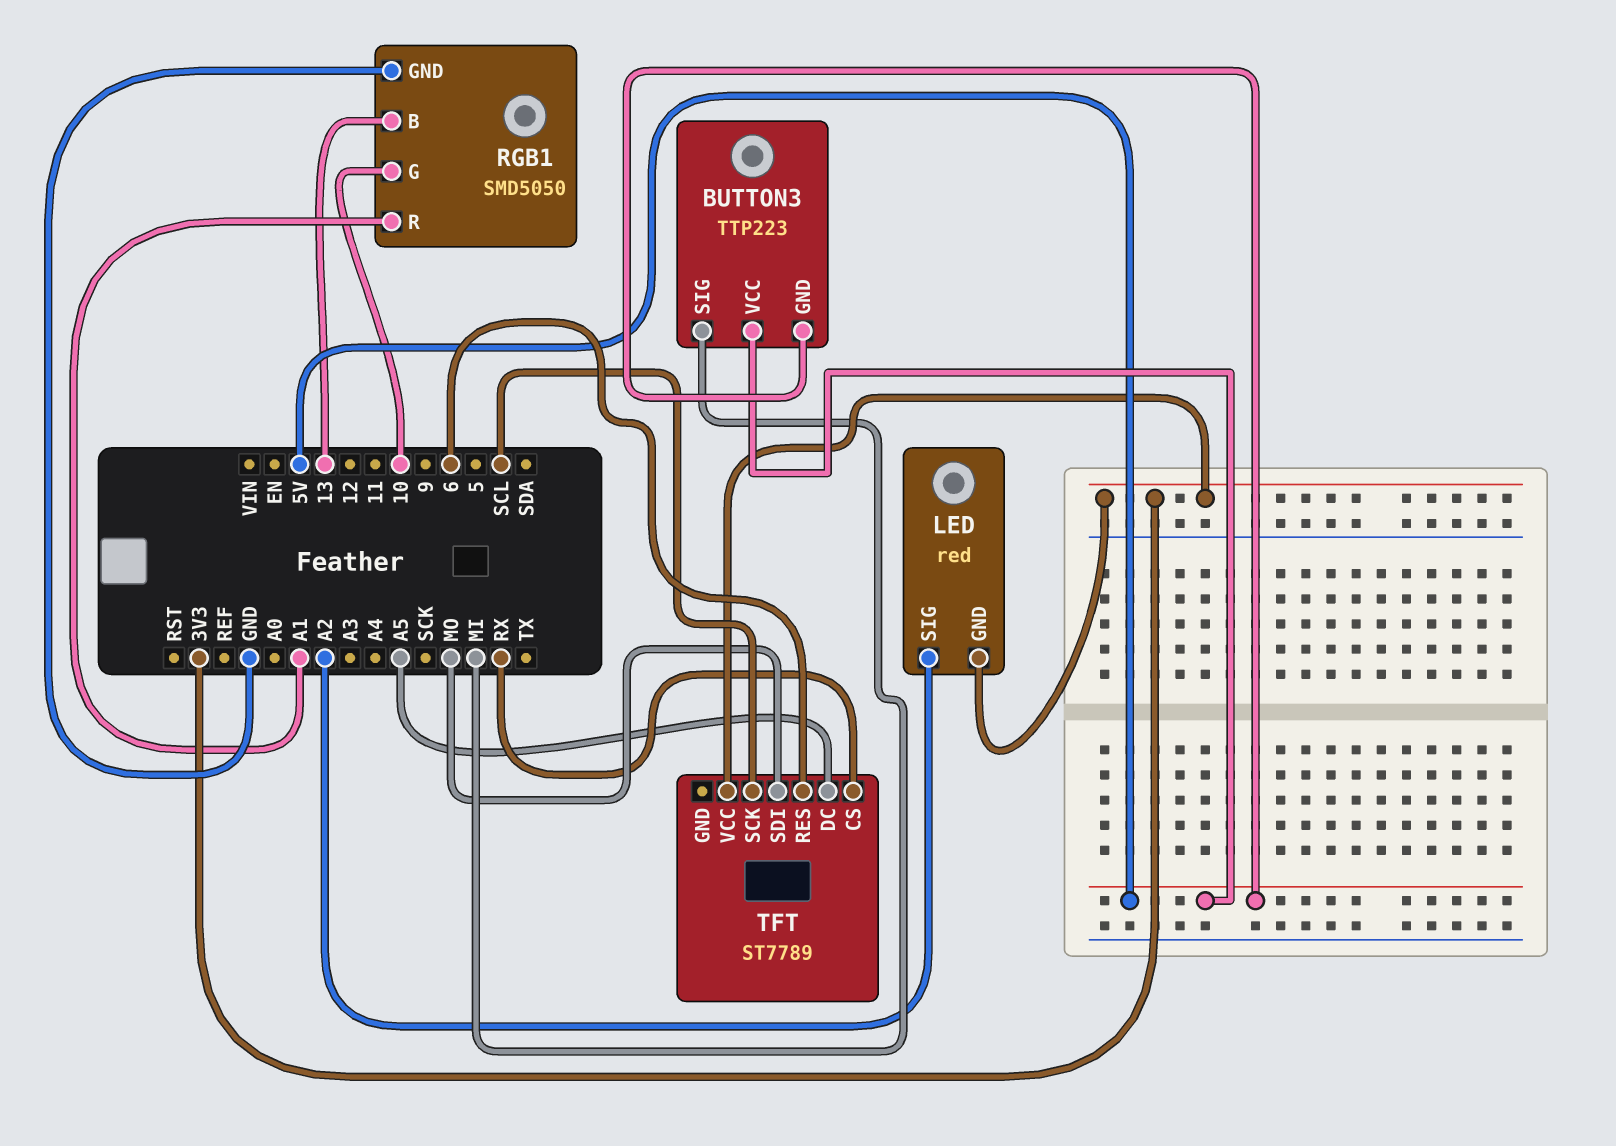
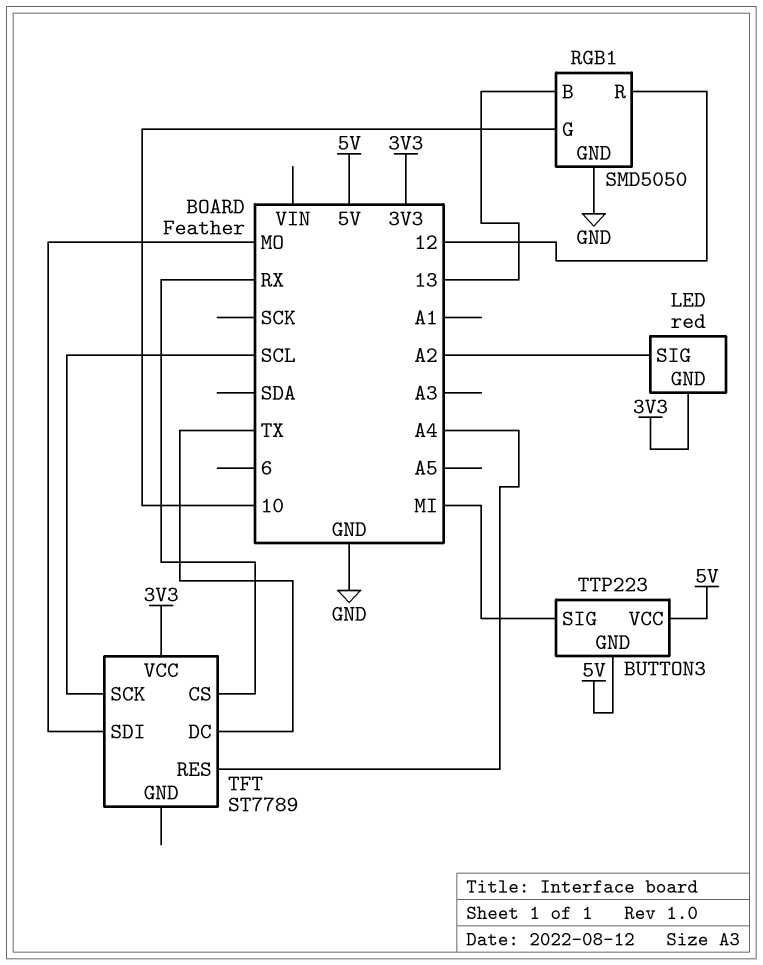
RGB1 pin R: A1 -> 12
TFT pin DC: A5 -> TX
TFT pin RES: 6 -> A4

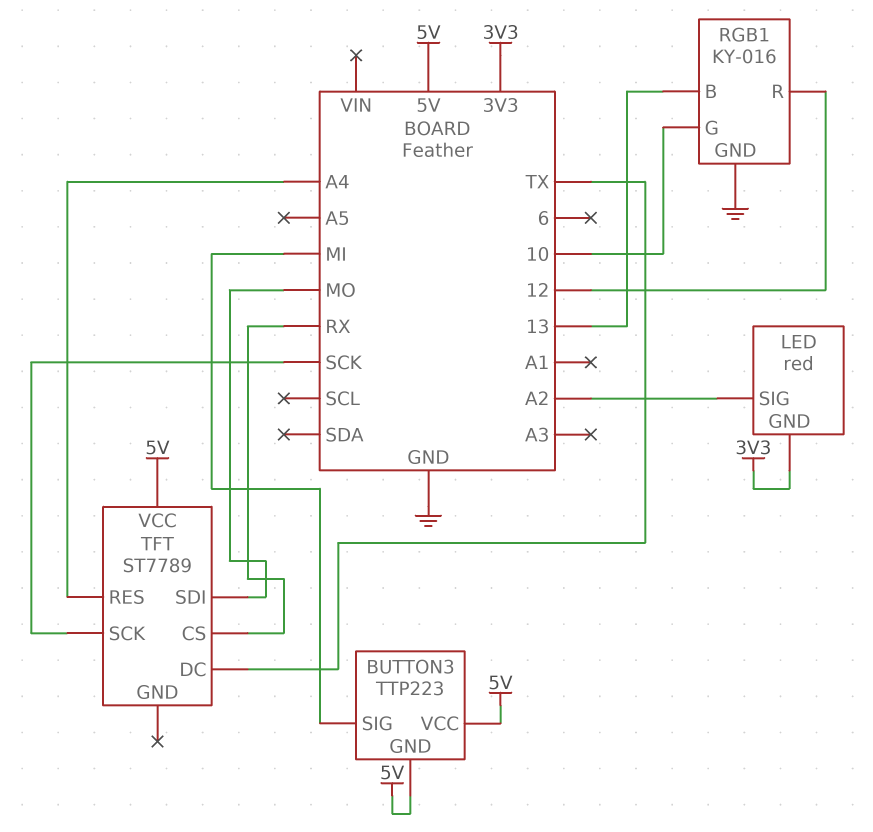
RGB1: SMD5050 -> KY-016
TFT pin SCK: SCL -> SCK
TFT pin VCC: 3V3 -> 5V

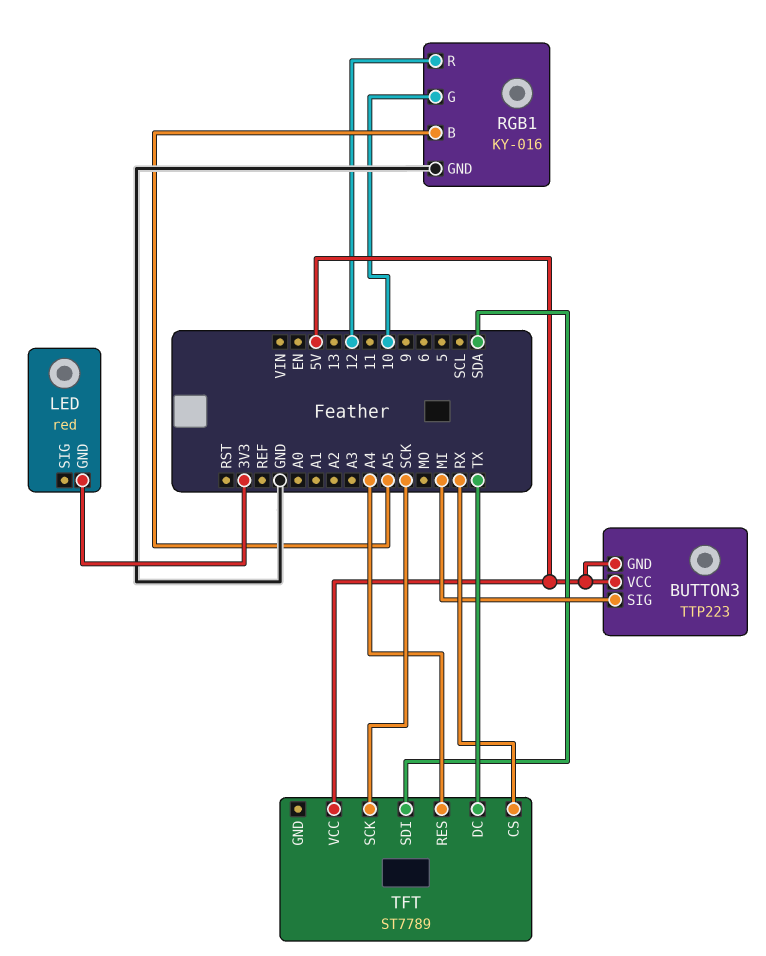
LED pin SIG: A2 -> none
RGB1 pin B: 13 -> A5
TFT pin SDI: MO -> SDA

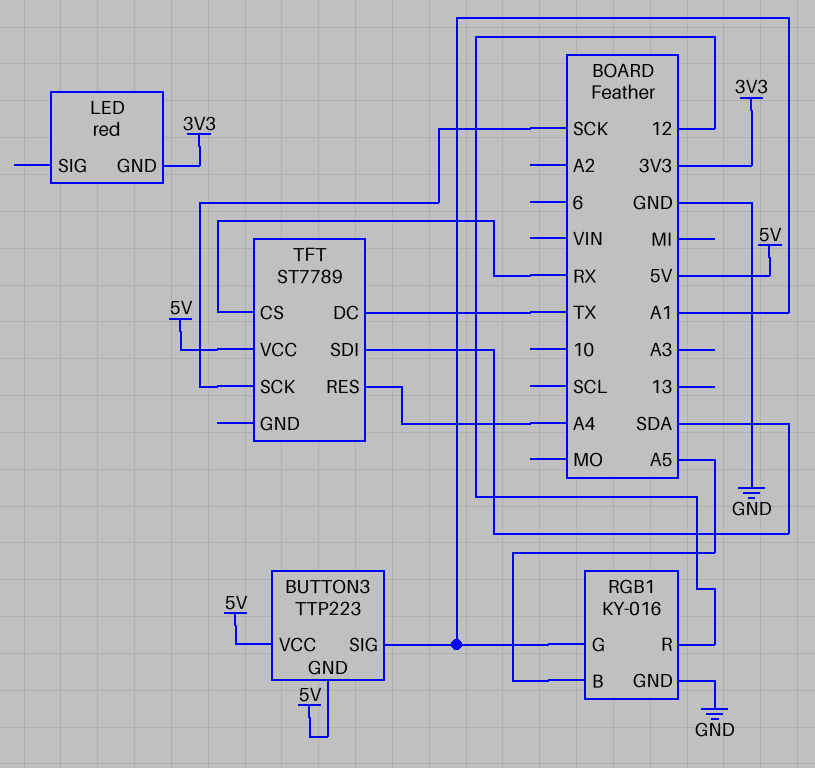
BUTTON3 pin SIG: MI -> A1
RGB1 pin G: 10 -> A1

